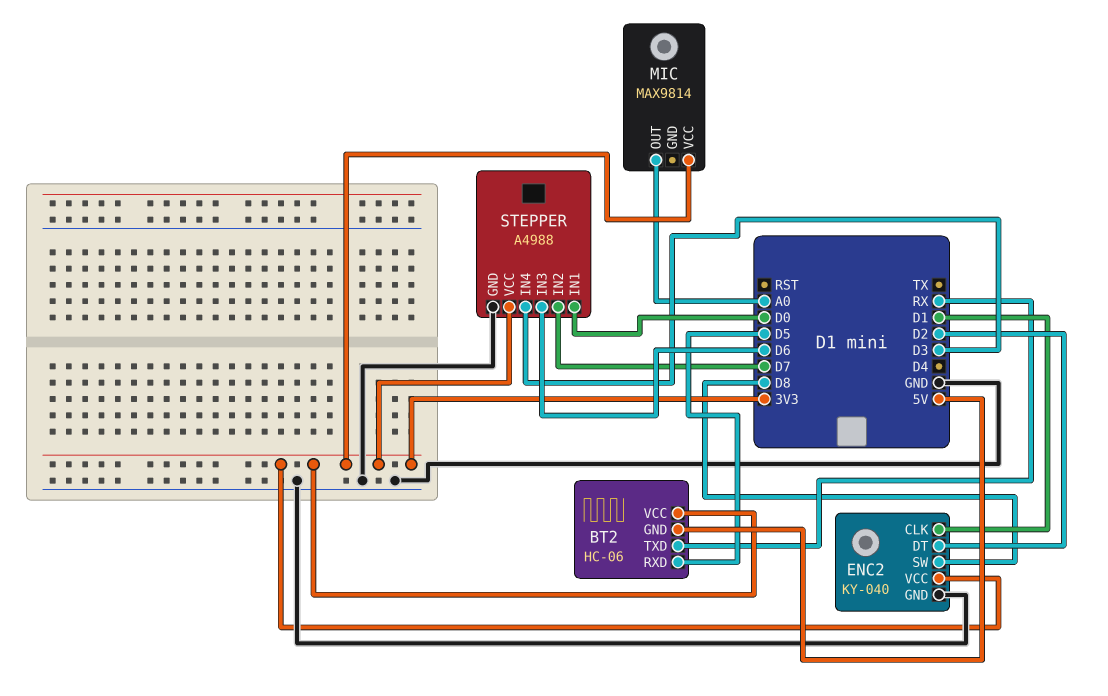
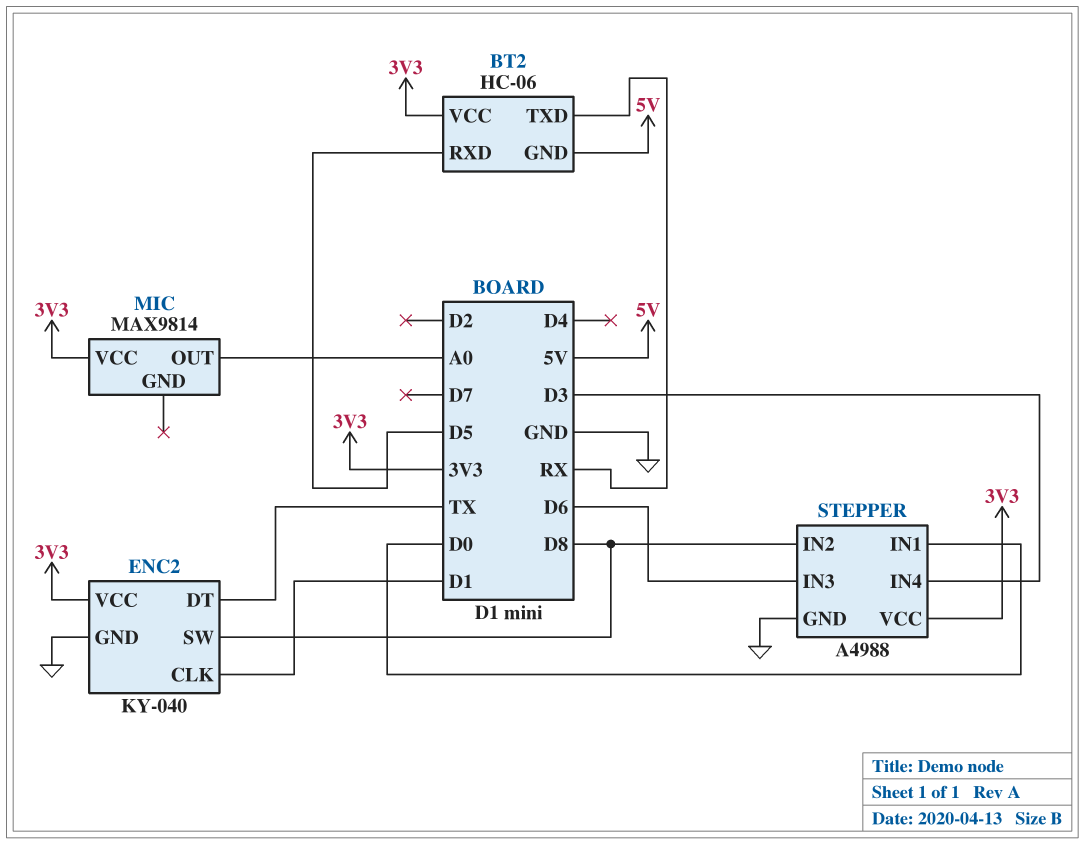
ENC2 pin DT: D2 -> TX
STEPPER pin IN2: D7 -> D8

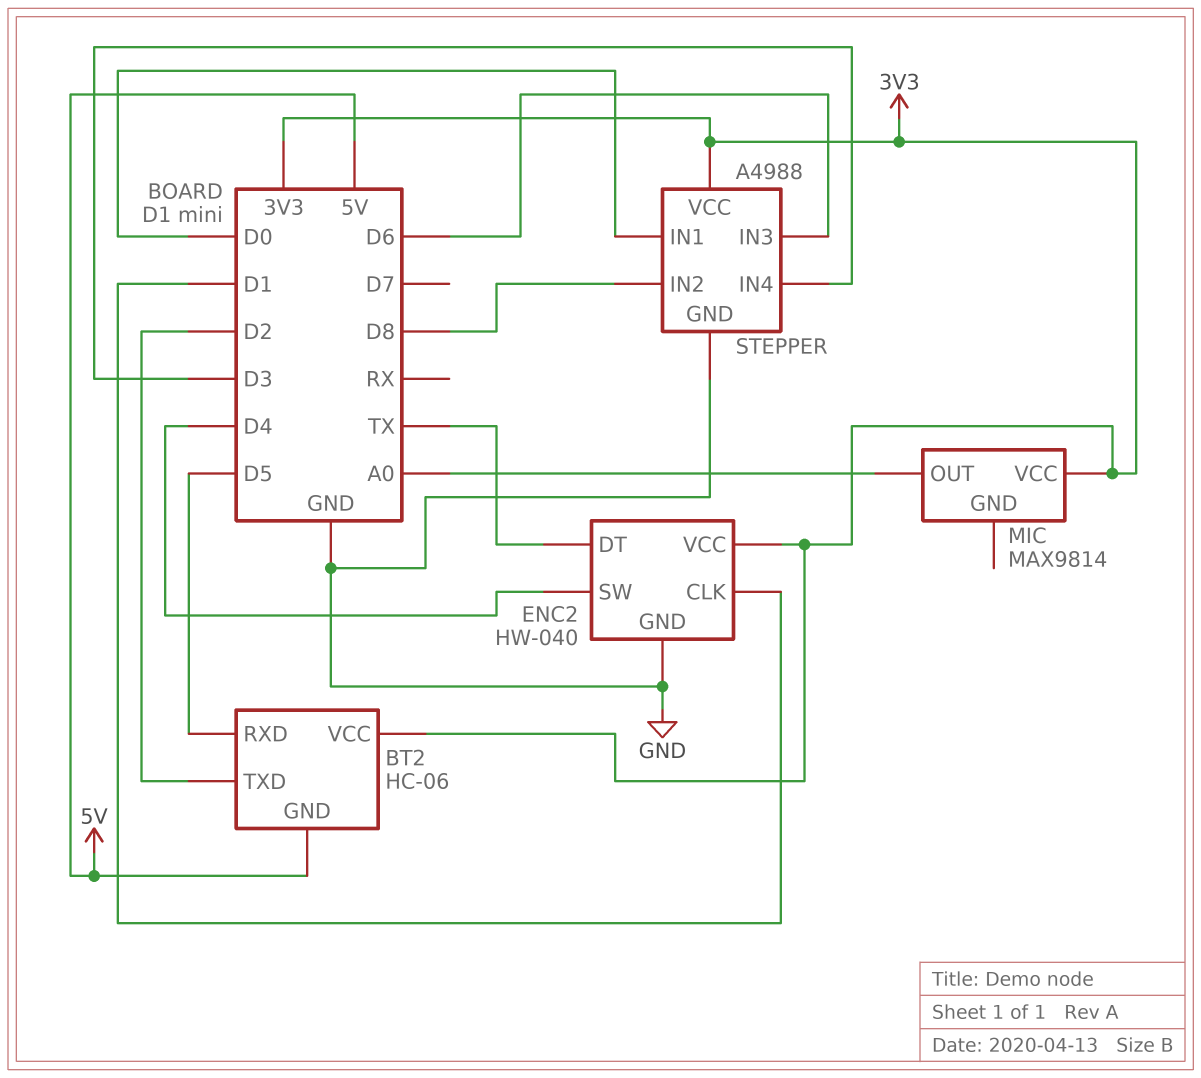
BT2 pin TXD: RX -> D2
ENC2: KY-040 -> HW-040
ENC2 pin SW: D8 -> D4

